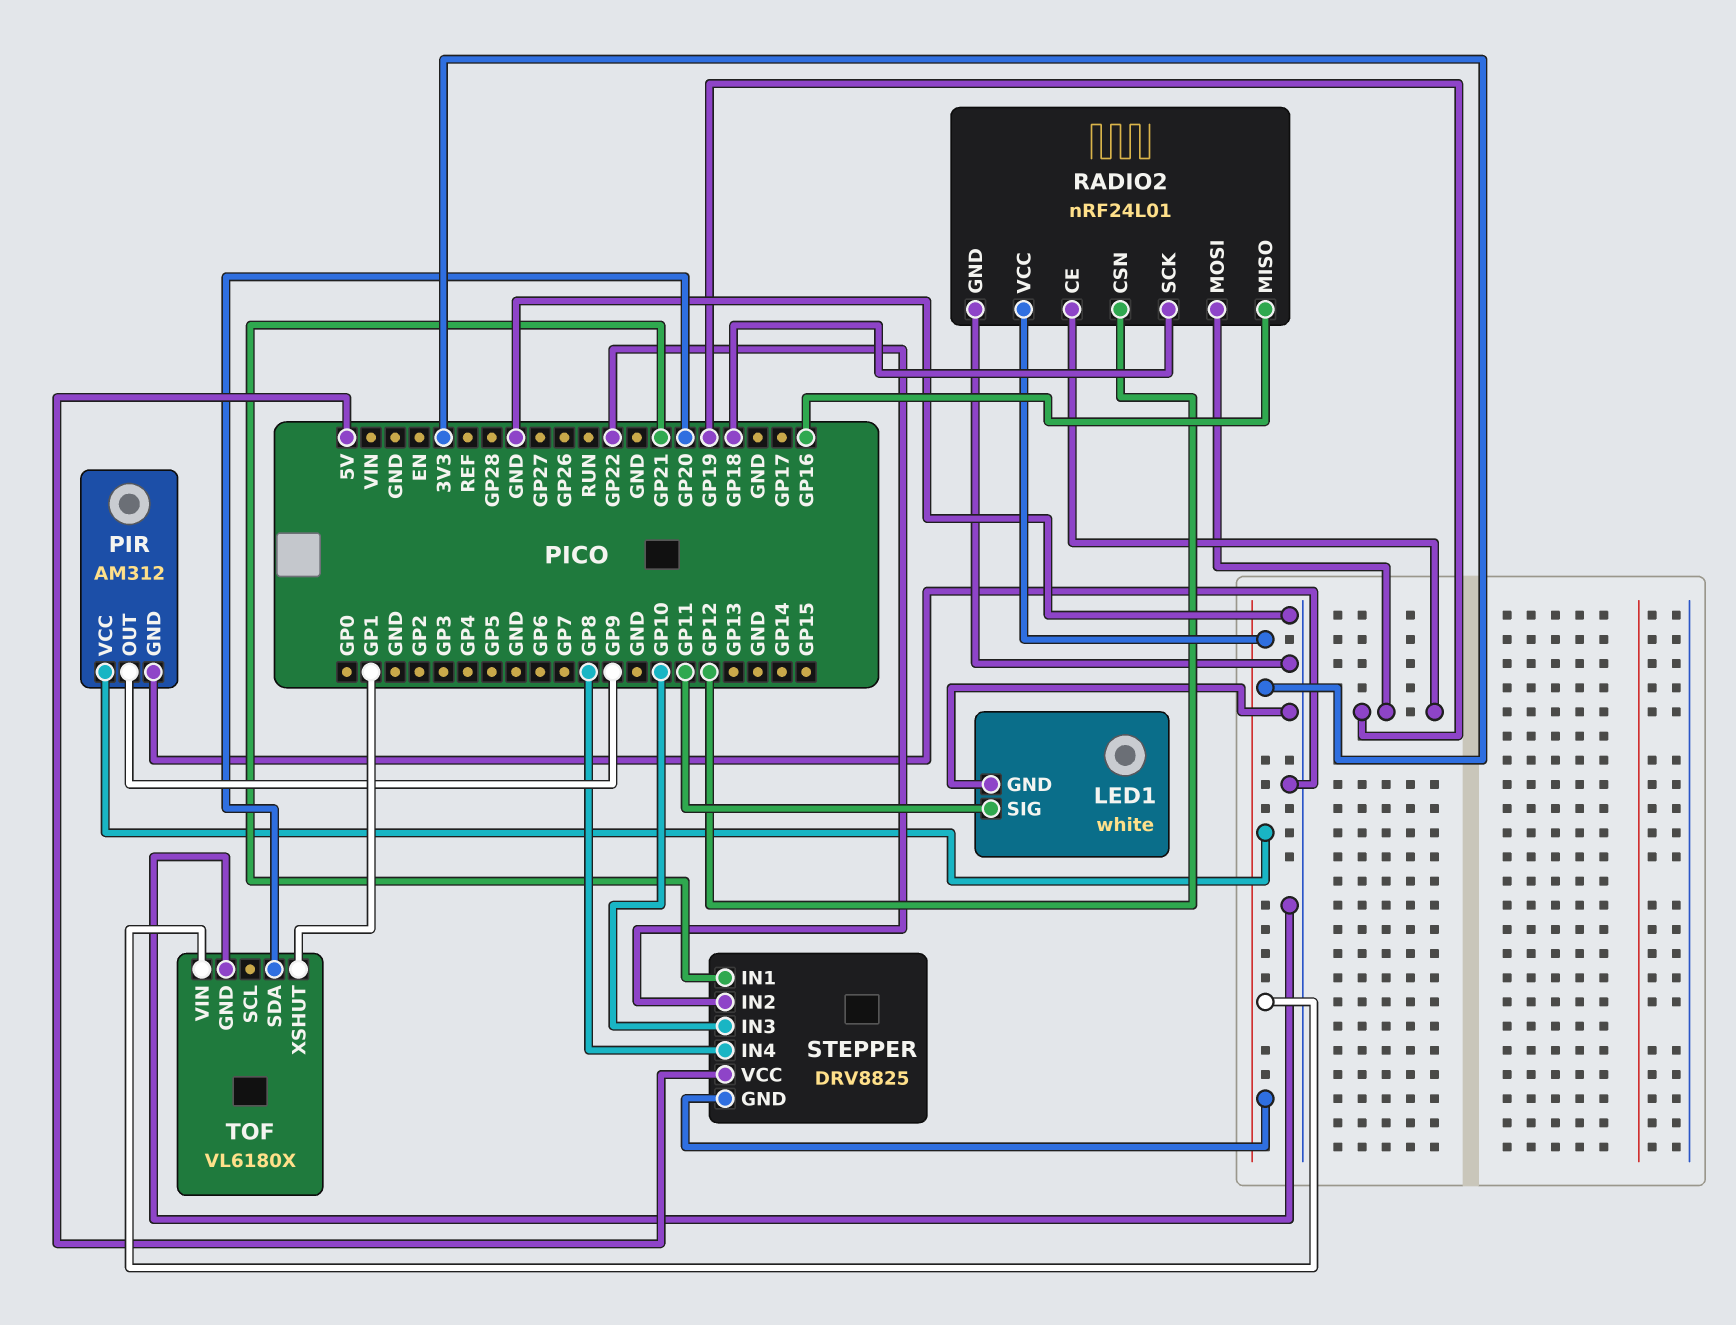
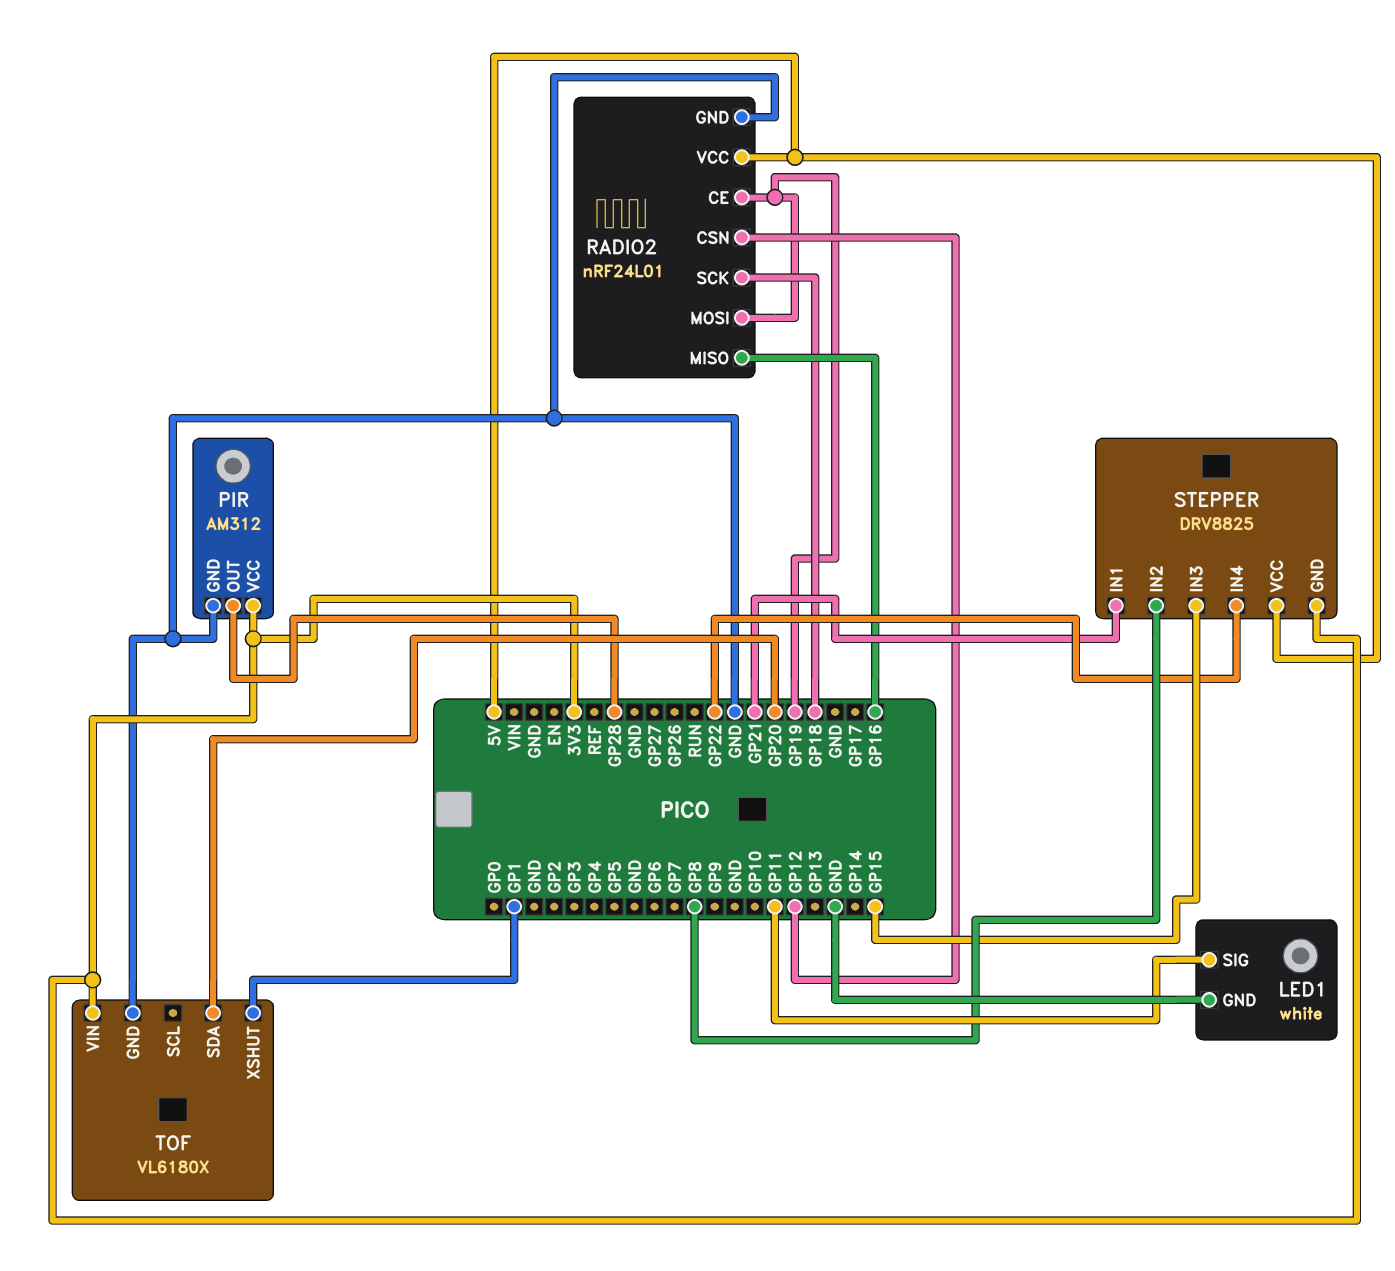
PIR pin OUT: GP9 -> GP28
RADIO2 pin VCC: 3V3 -> 5V
STEPPER pin IN2: GP22 -> GP8
STEPPER pin IN3: GP10 -> GP15
STEPPER pin IN4: GP8 -> GP22

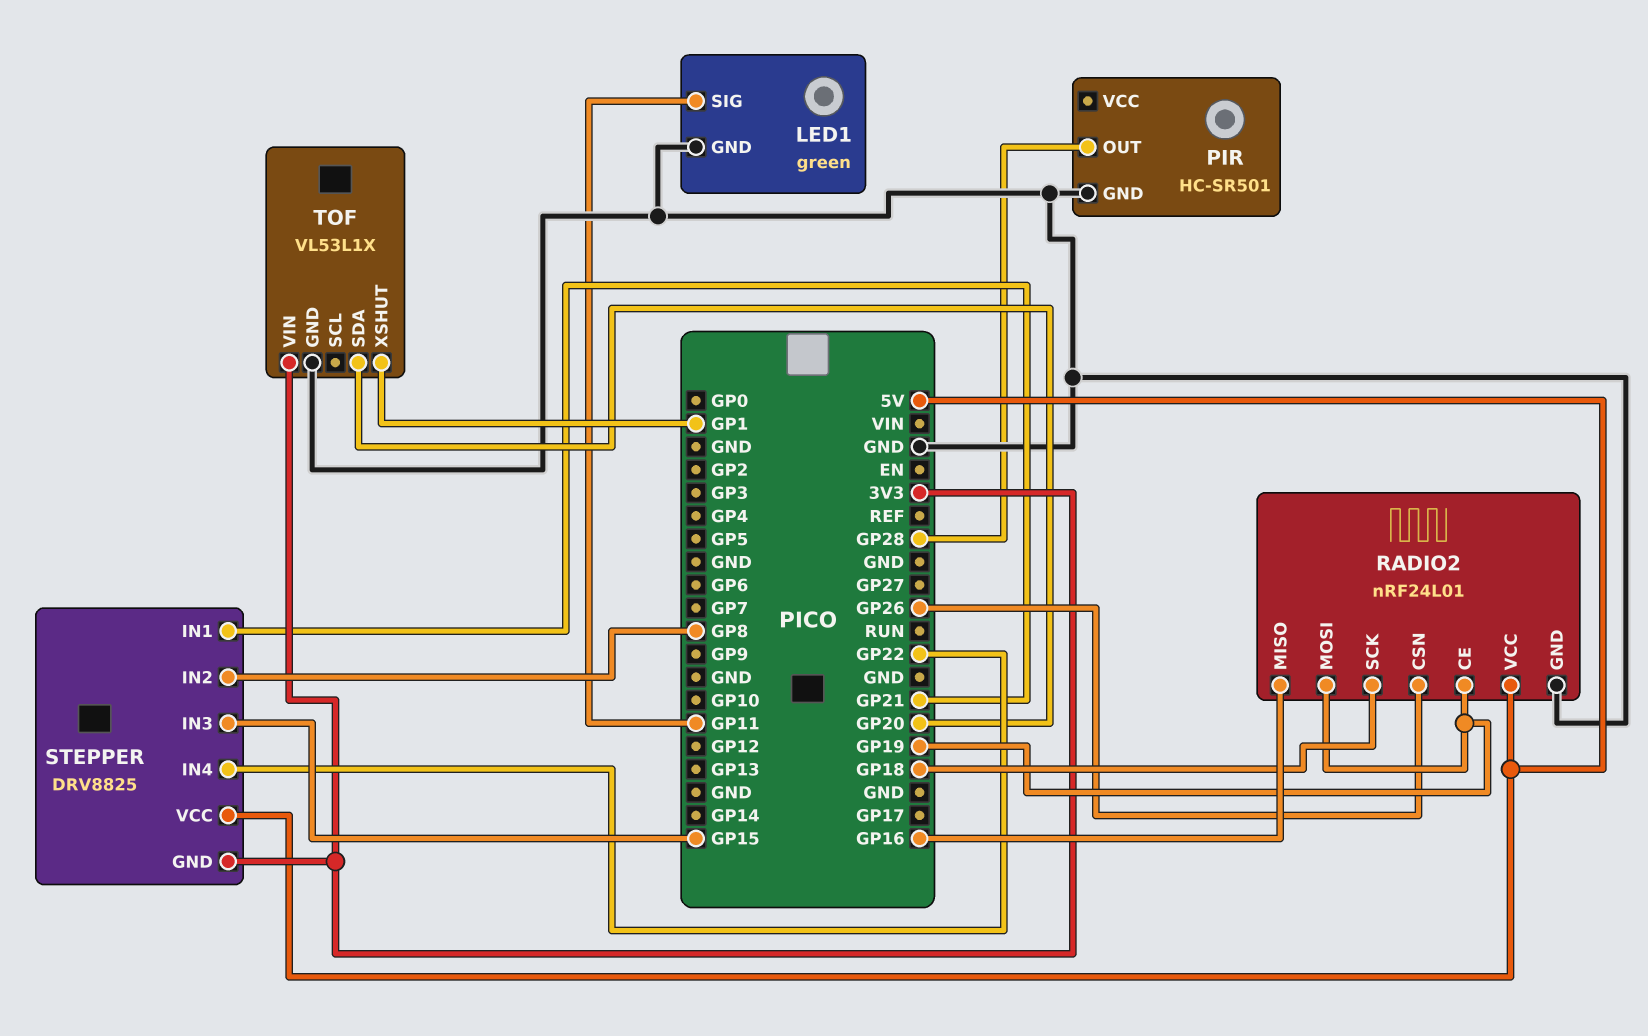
LED1: white -> green
PIR: AM312 -> HC-SR501
PIR pin VCC: 3V3 -> none
RADIO2 pin CSN: GP12 -> GP26
TOF: VL6180X -> VL53L1X

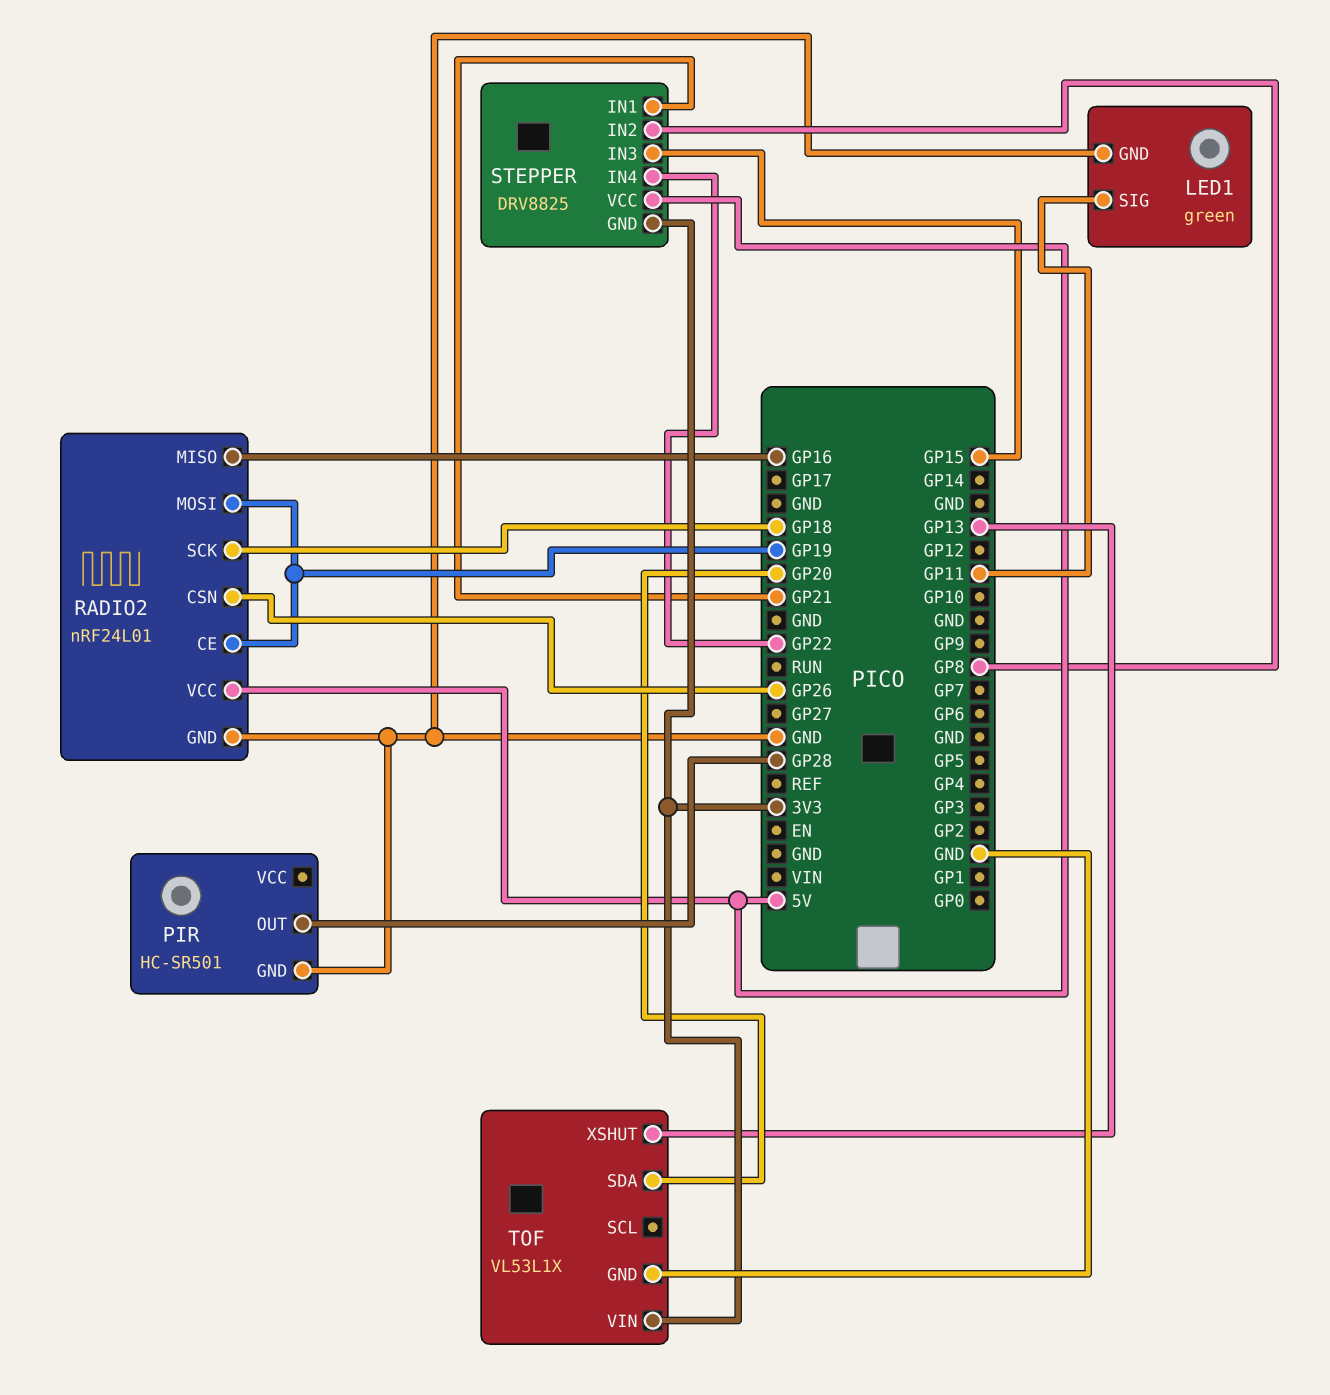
TOF pin XSHUT: GP1 -> GP13

